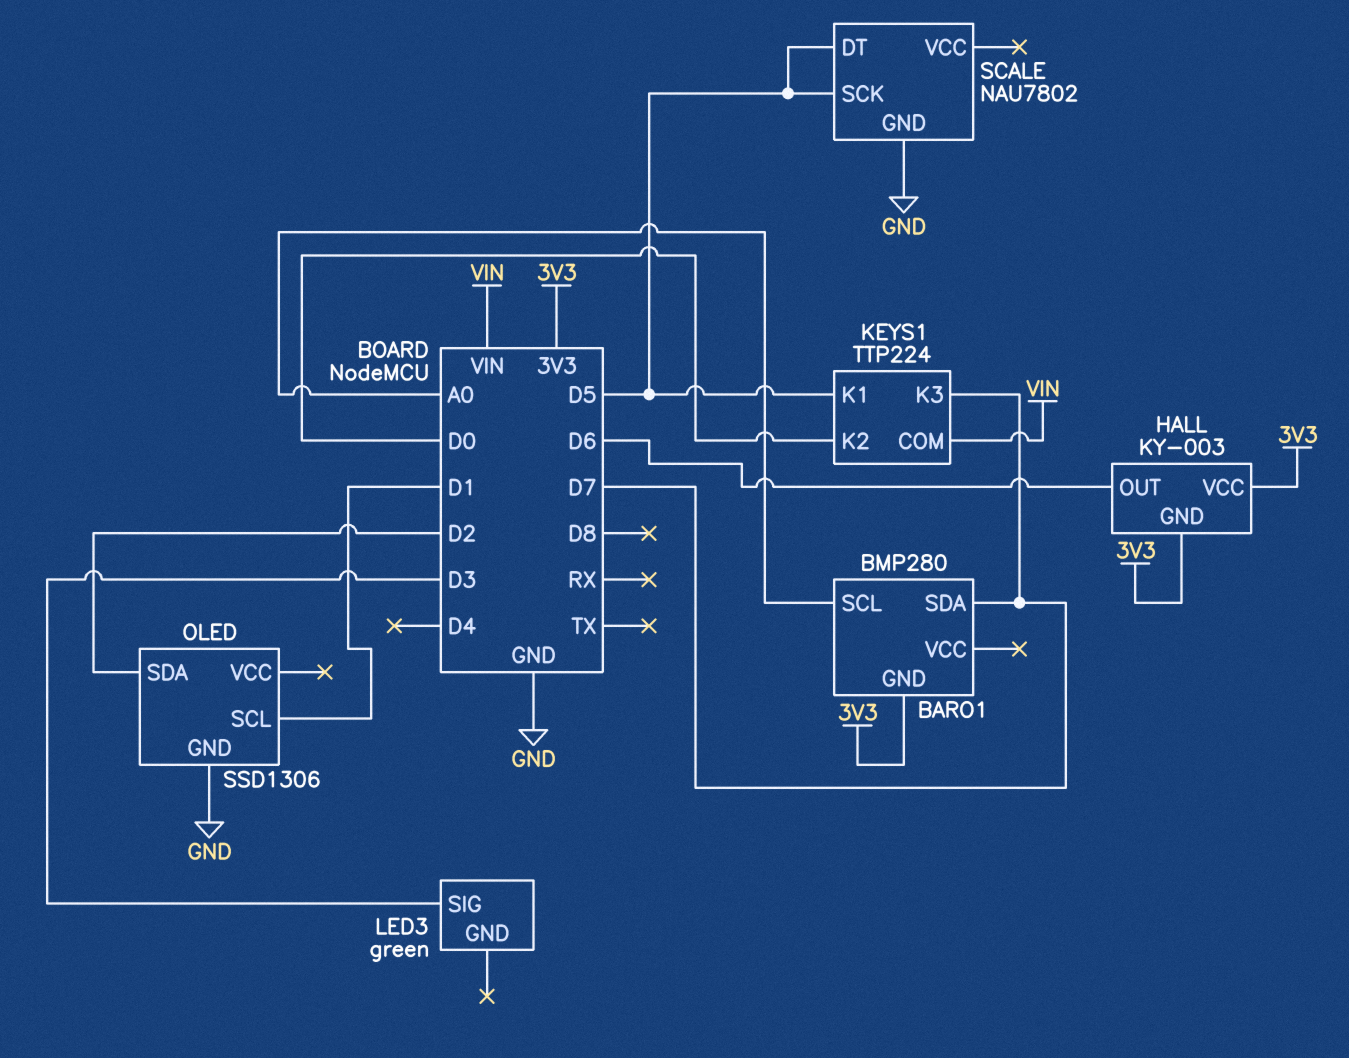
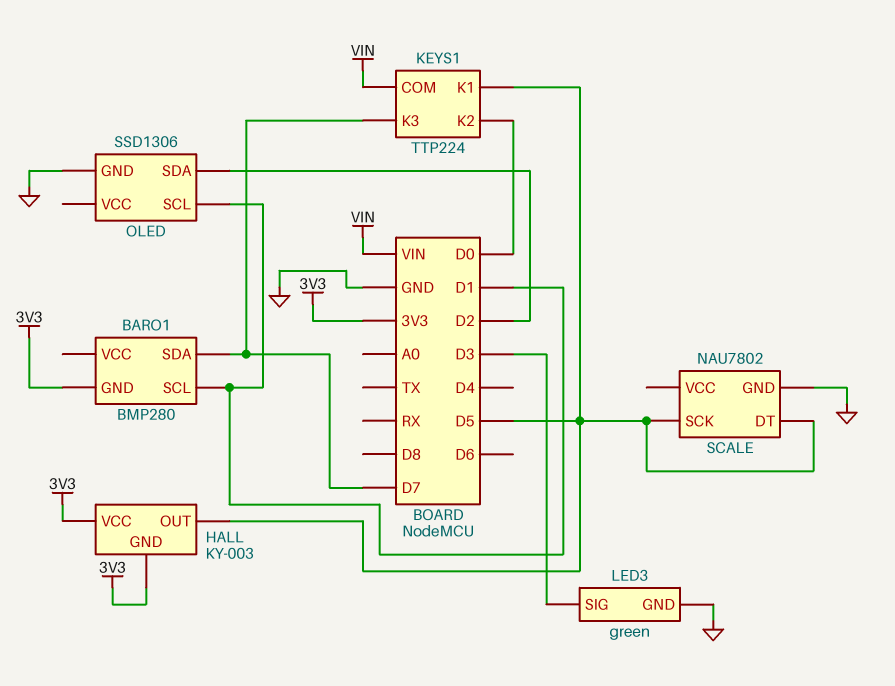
BARO1 pin SCL: A0 -> D1
HALL pin OUT: D6 -> D5
LED3 pin GND: none -> GND

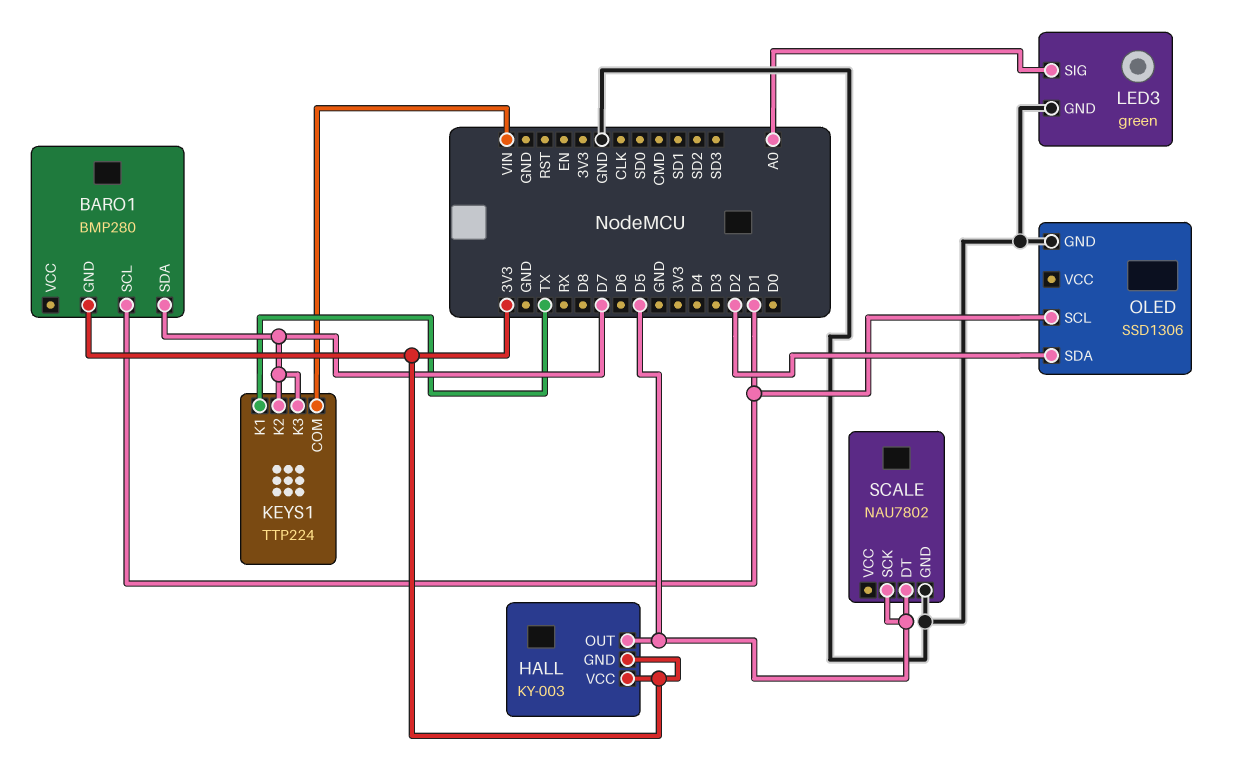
KEYS1 pin K1: D5 -> TX
KEYS1 pin K2: D0 -> D7
LED3 pin SIG: D3 -> A0

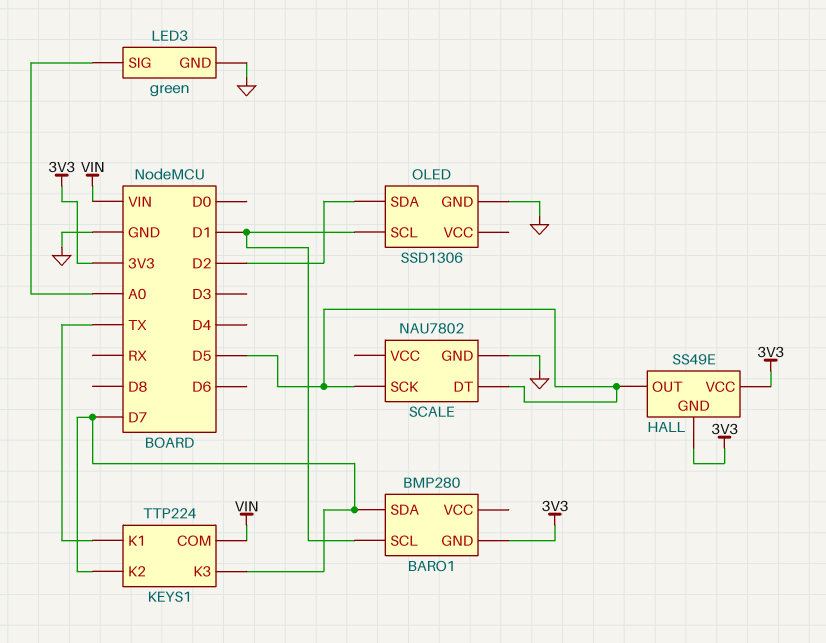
HALL: KY-003 -> SS49E

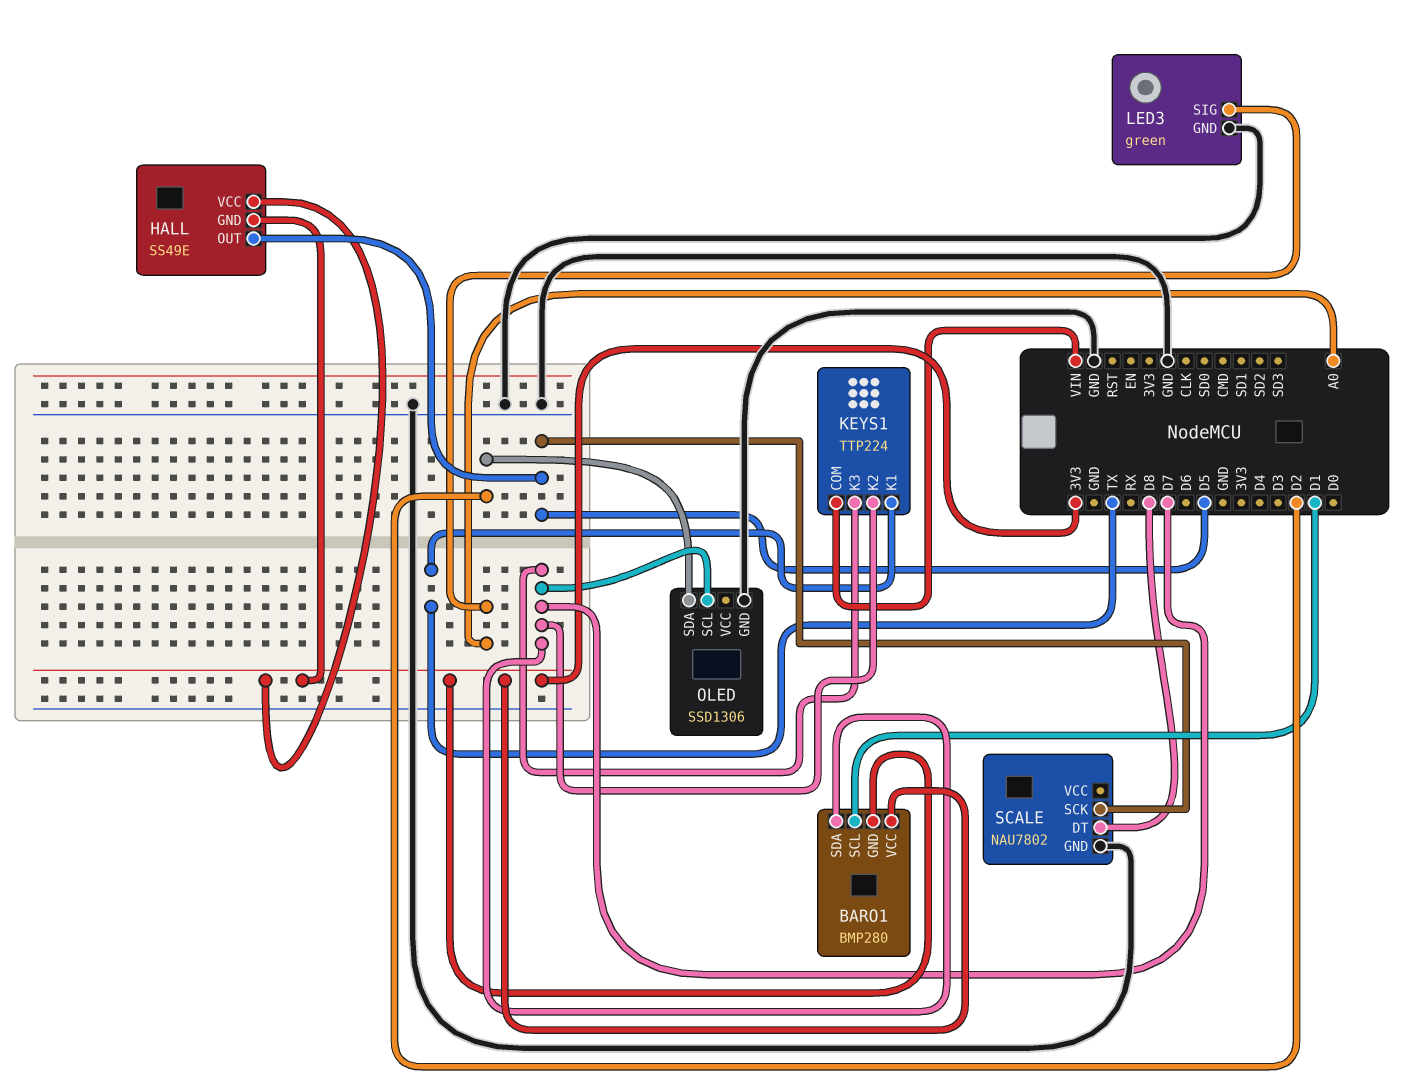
BARO1 pin VCC: none -> 3V3
OLED pin SCL: D1 -> D7
SCALE pin DT: D5 -> D8

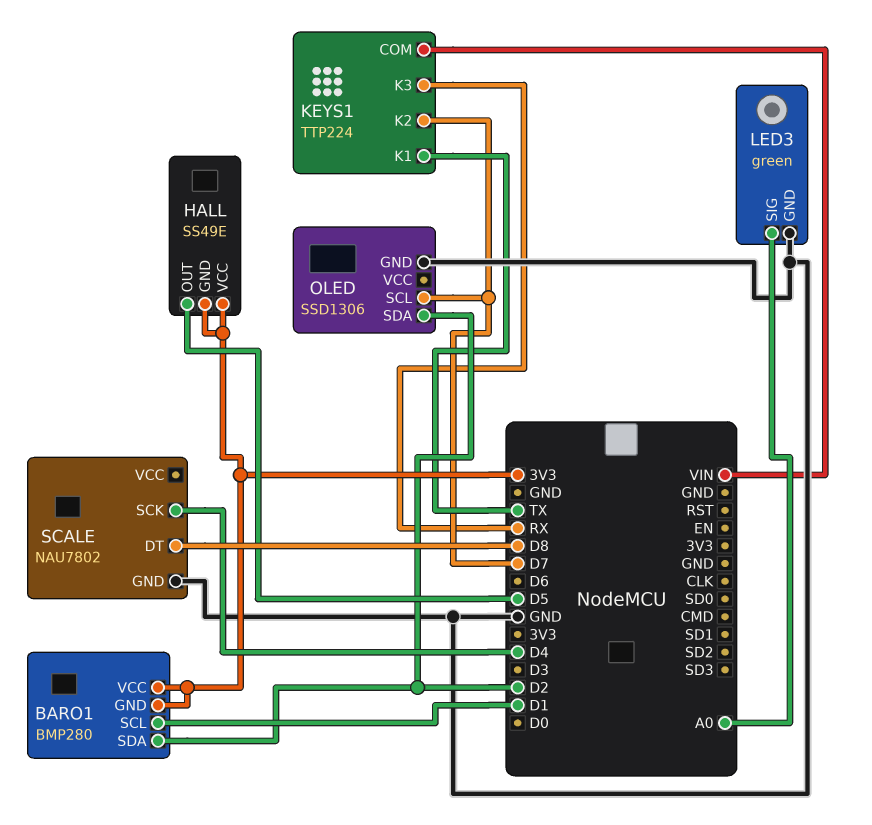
BARO1 pin SDA: D7 -> D2
KEYS1 pin K3: D7 -> RX
SCALE pin SCK: D5 -> D4

